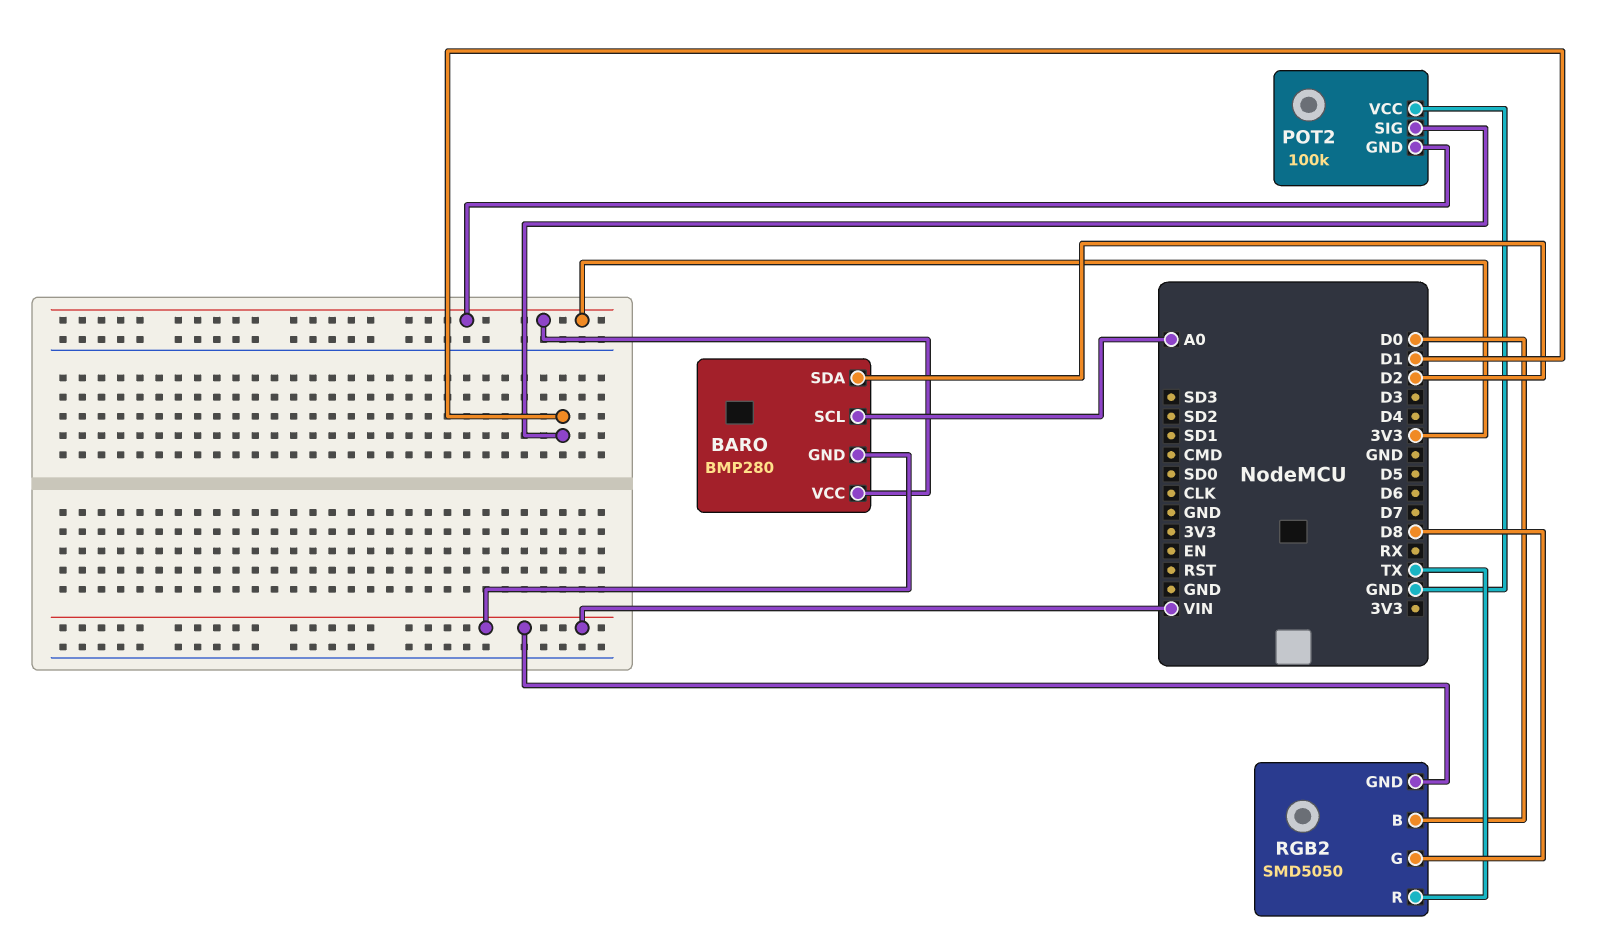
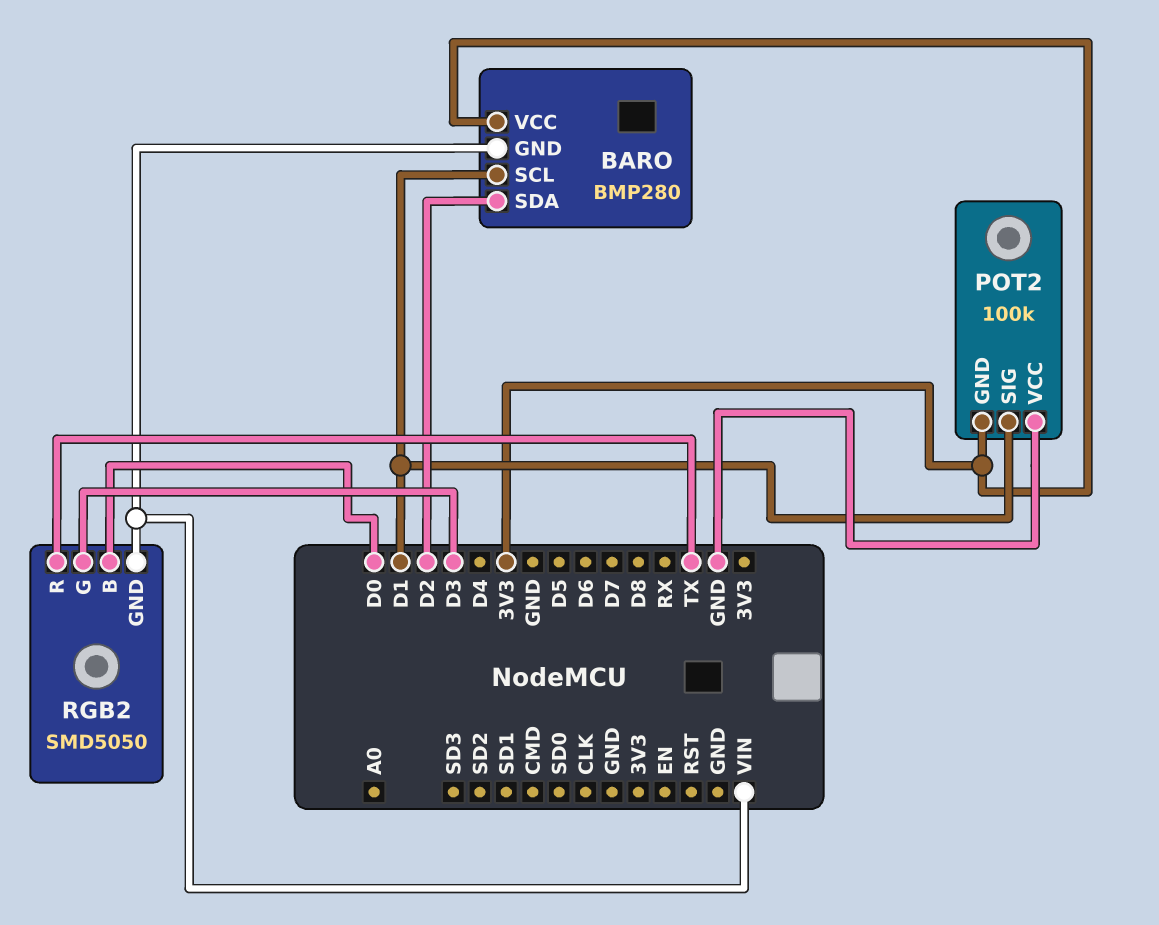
BARO pin SCL: A0 -> D1
RGB2 pin G: D8 -> D3

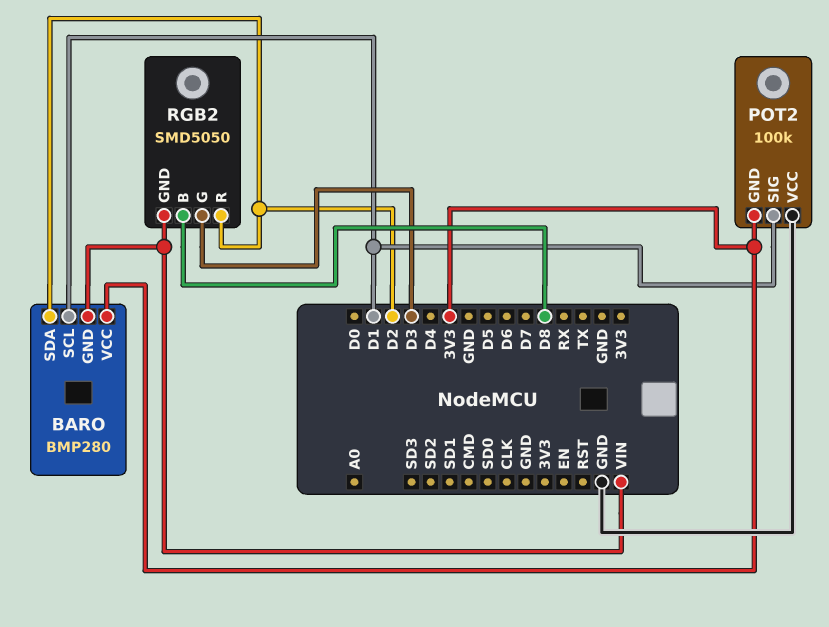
RGB2 pin B: D0 -> D8
RGB2 pin R: TX -> D2

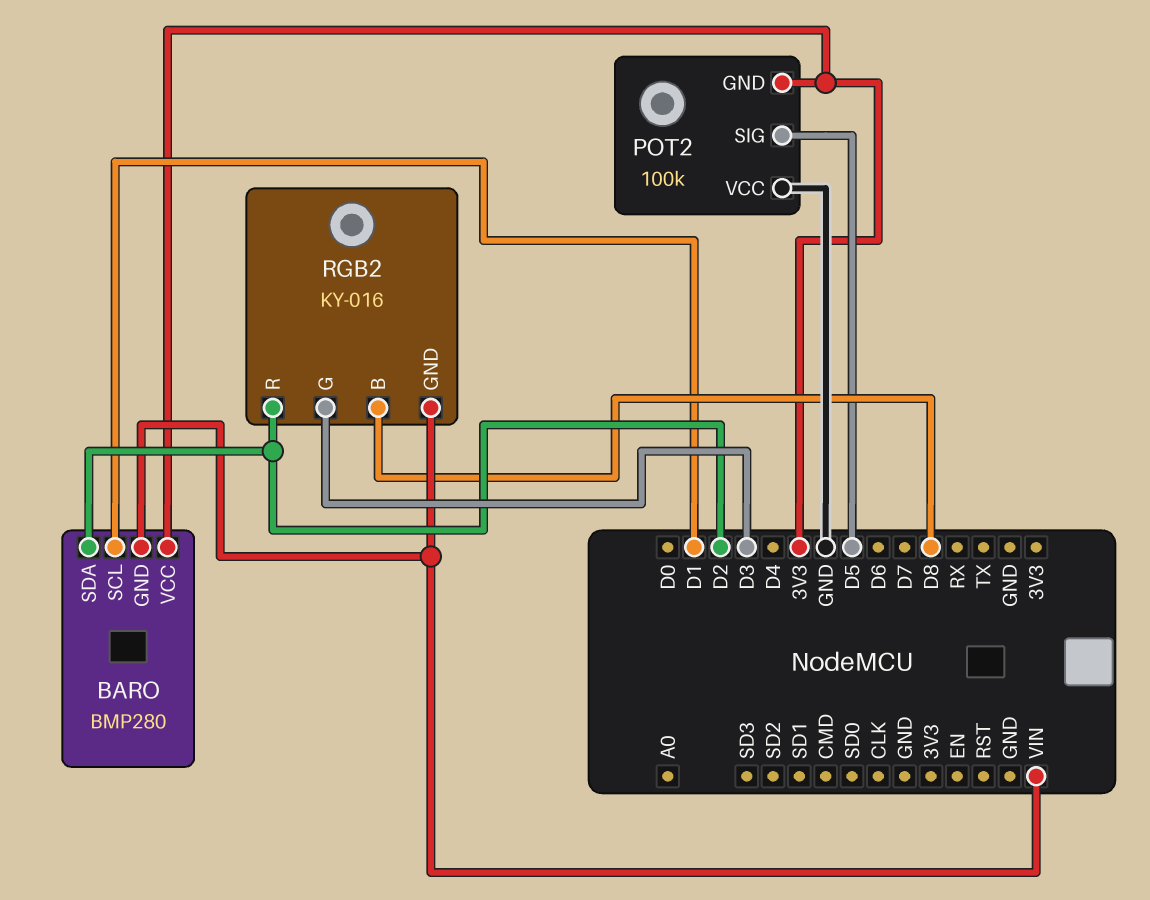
POT2 pin SIG: D1 -> D5
RGB2: SMD5050 -> KY-016

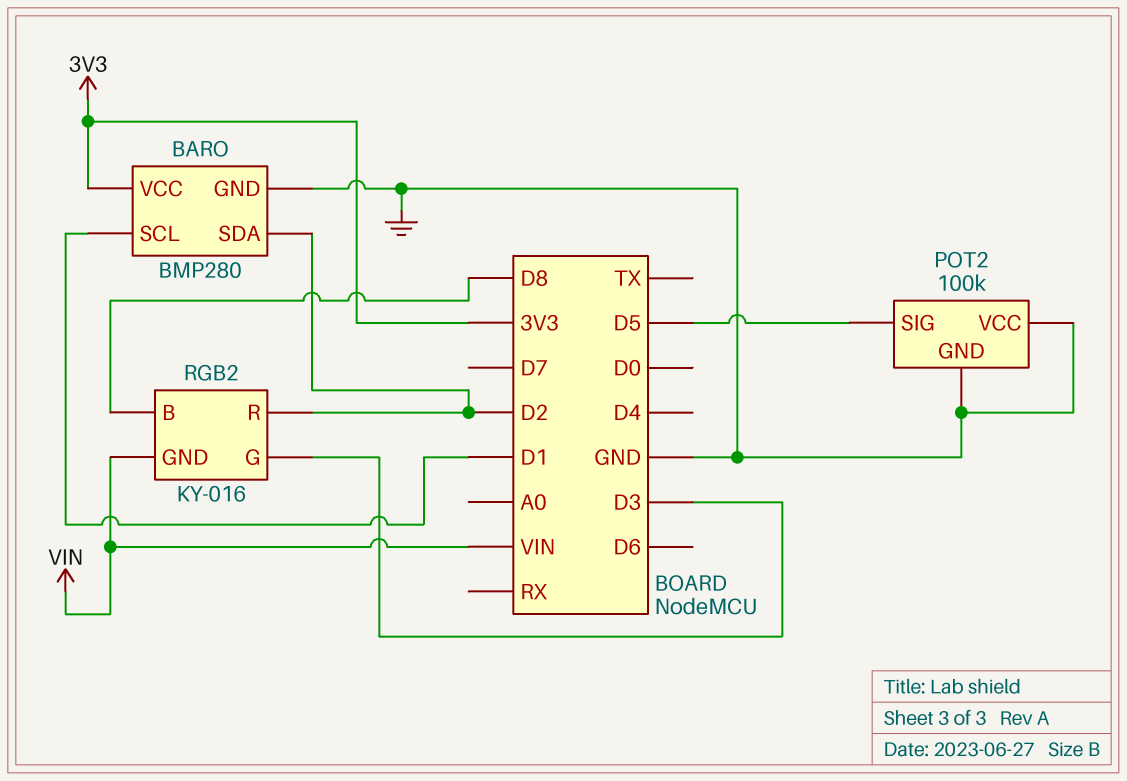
BARO pin GND: VIN -> GND
POT2 pin GND: 3V3 -> GND

